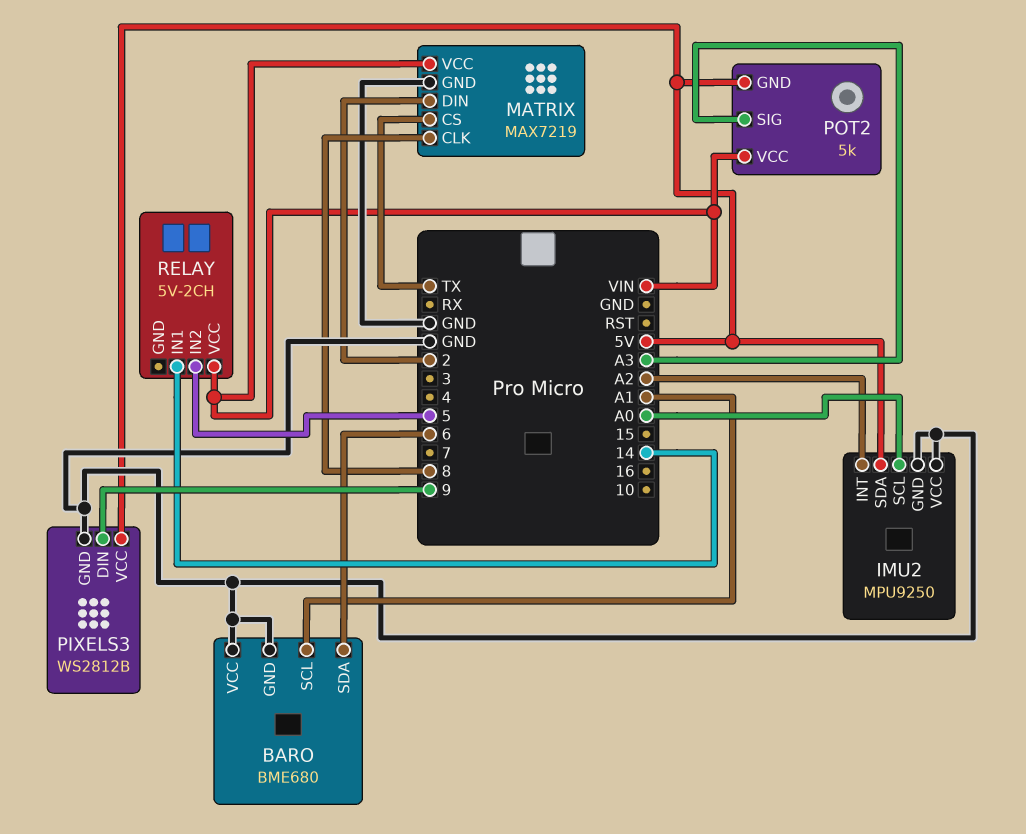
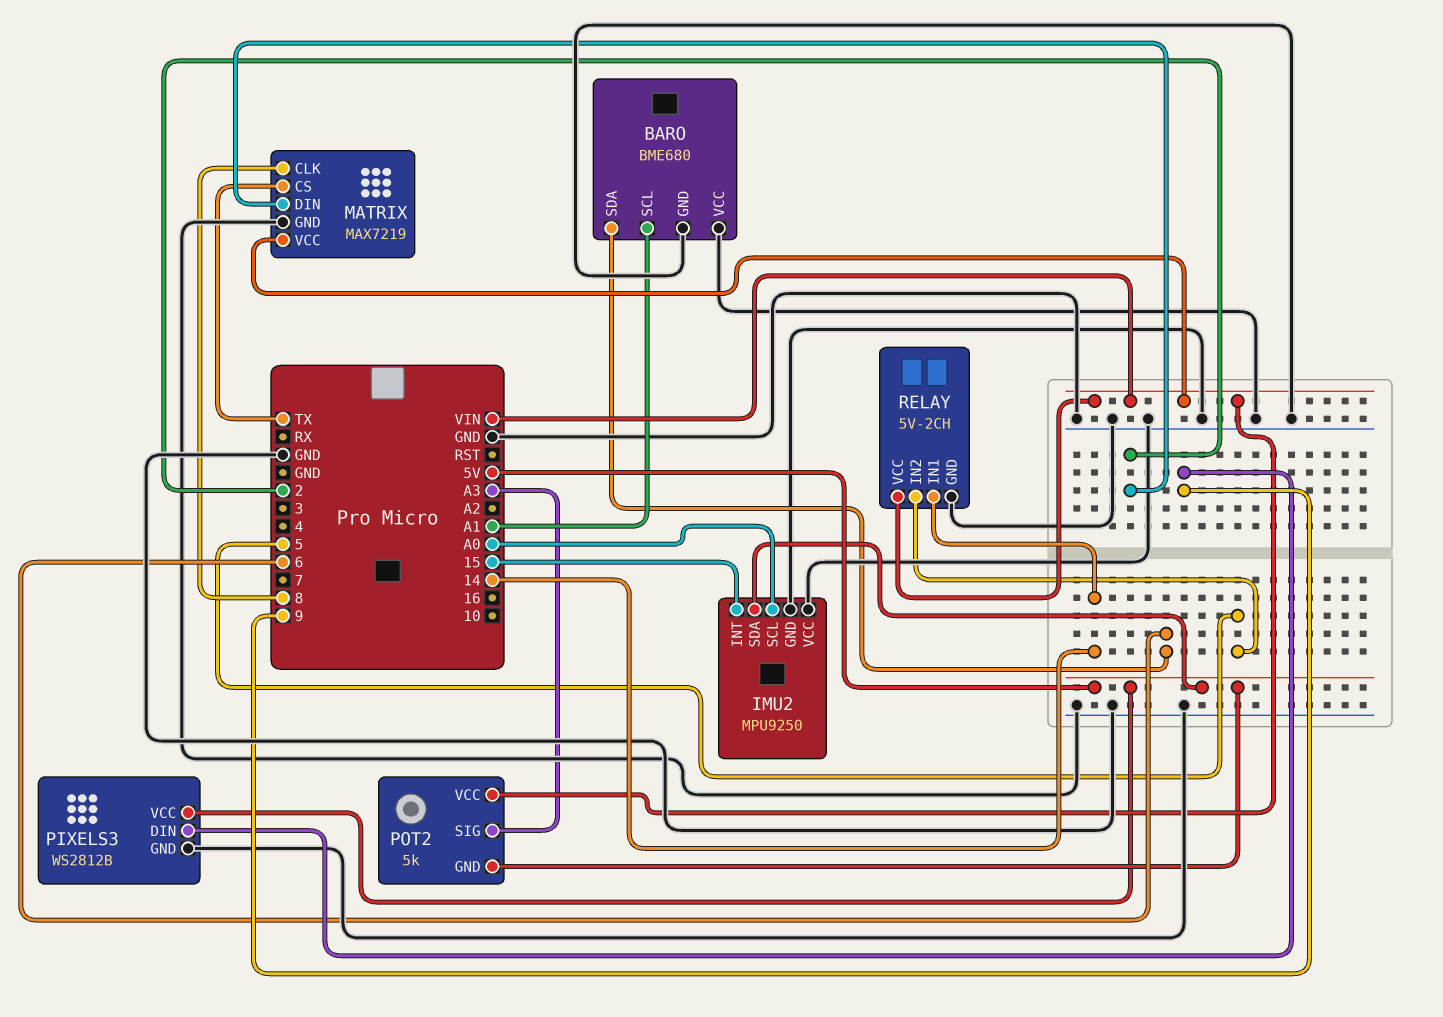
IMU2 pin INT: A2 -> 15
RELAY pin GND: none -> GND

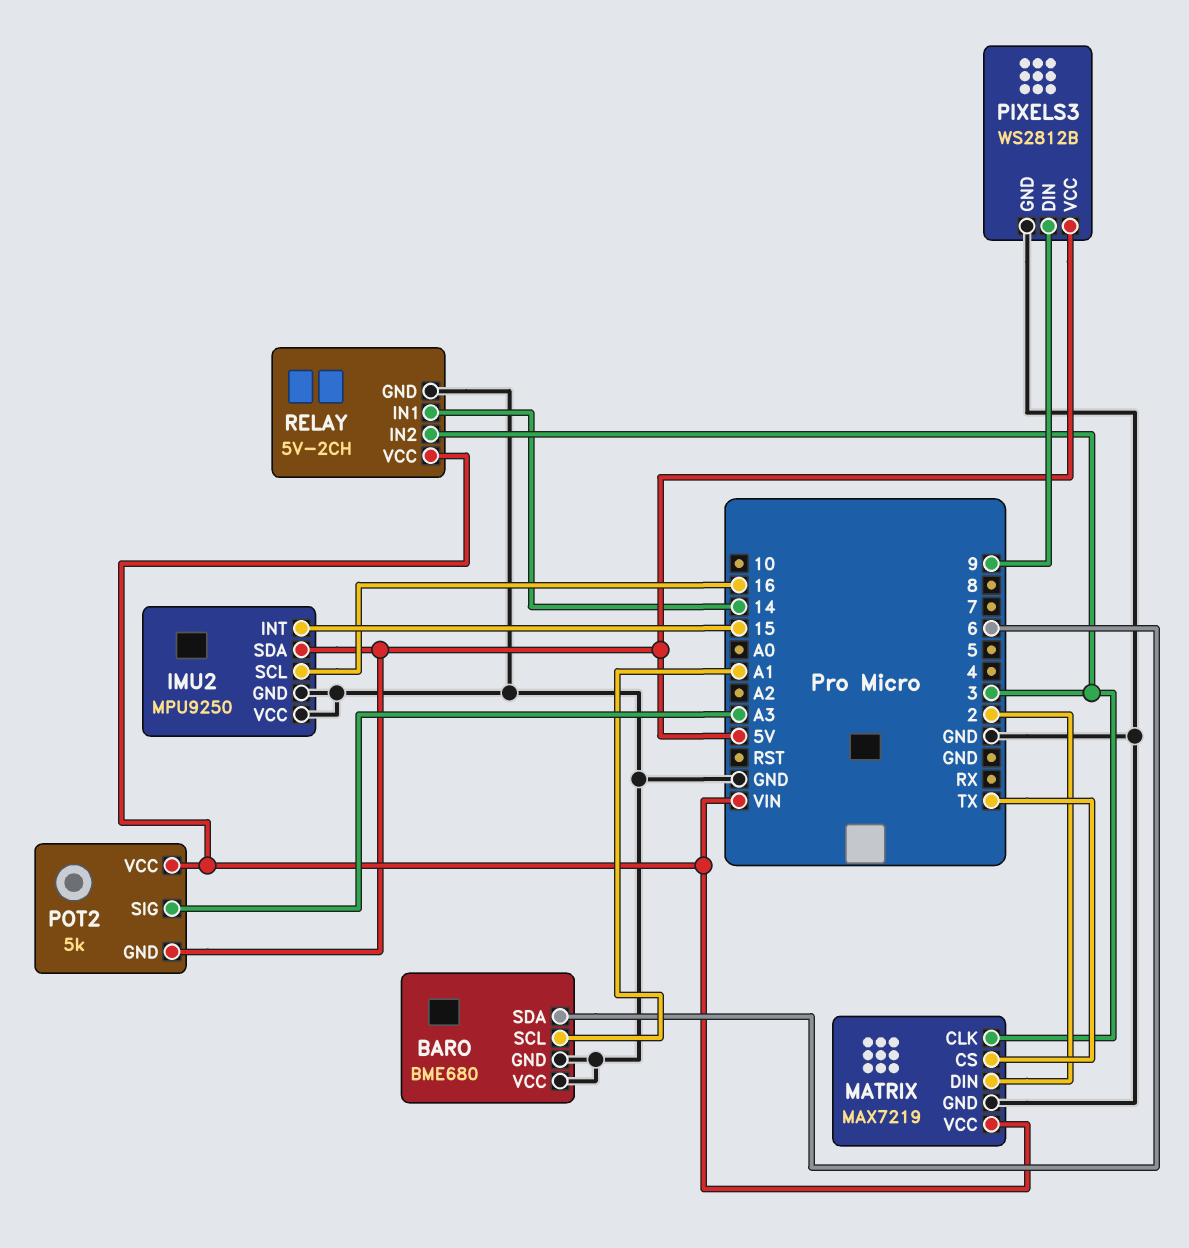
IMU2 pin SCL: A0 -> 16
MATRIX pin CLK: 8 -> 3
RELAY pin IN2: 5 -> 3

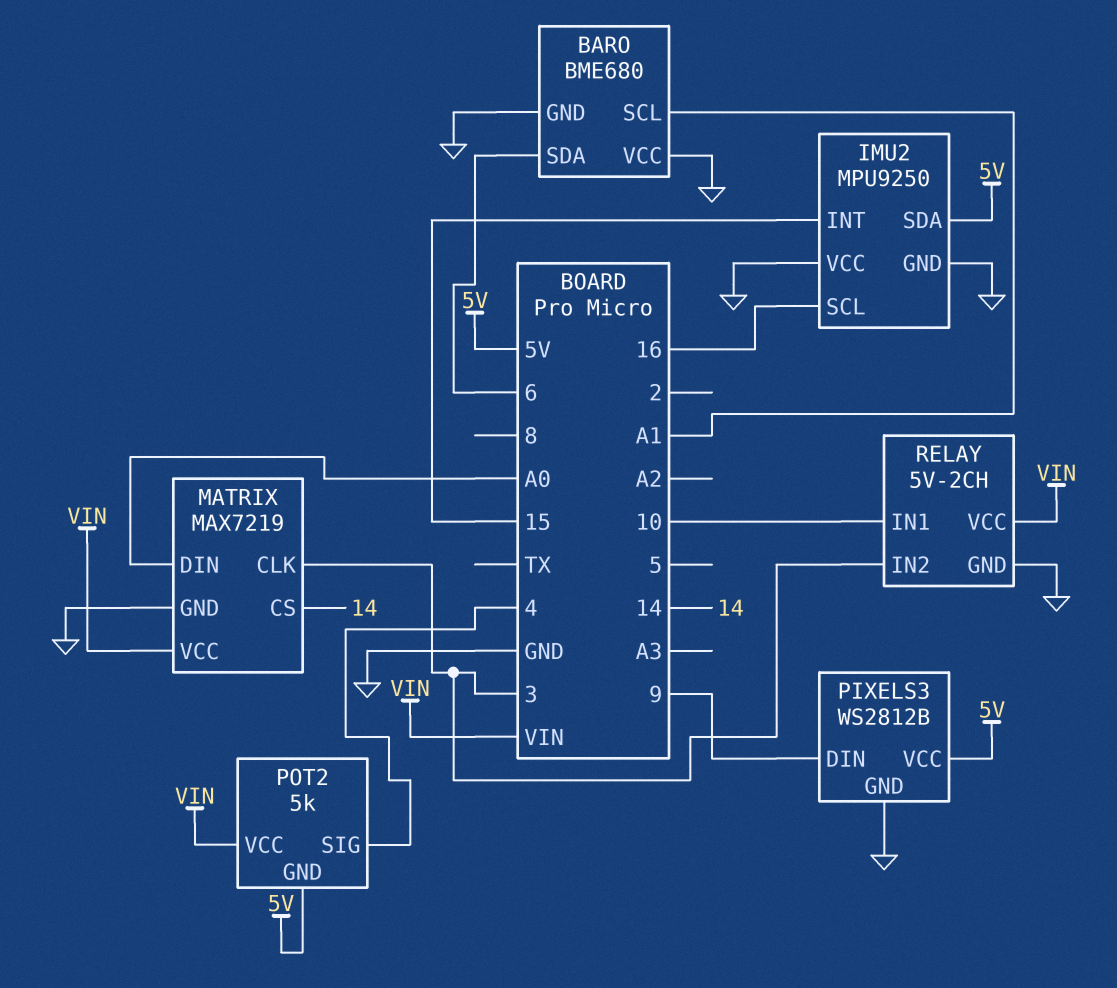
MATRIX pin CS: TX -> 14
MATRIX pin DIN: 2 -> A0
POT2 pin SIG: A3 -> 4
RELAY pin IN1: 14 -> 10

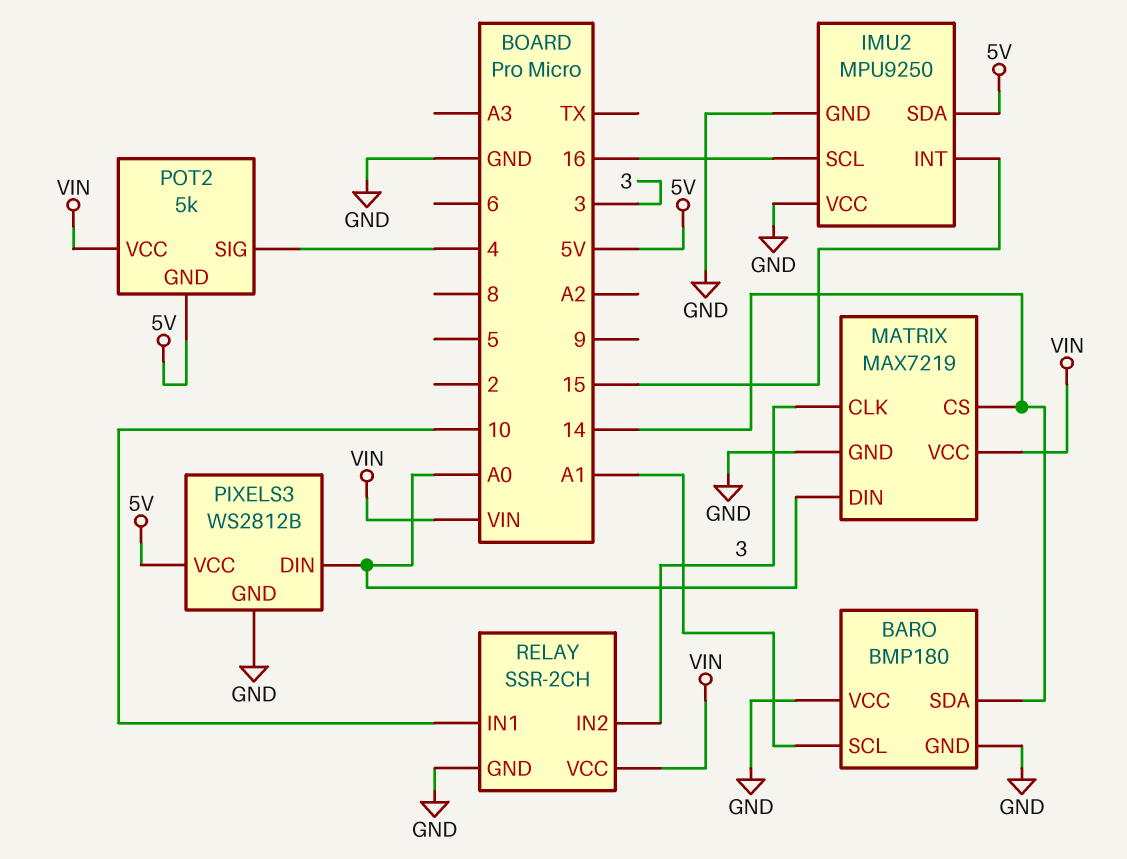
BARO: BME680 -> BMP180
BARO pin SDA: 6 -> 14
PIXELS3 pin DIN: 9 -> A0
RELAY: 5V-2CH -> SSR-2CH

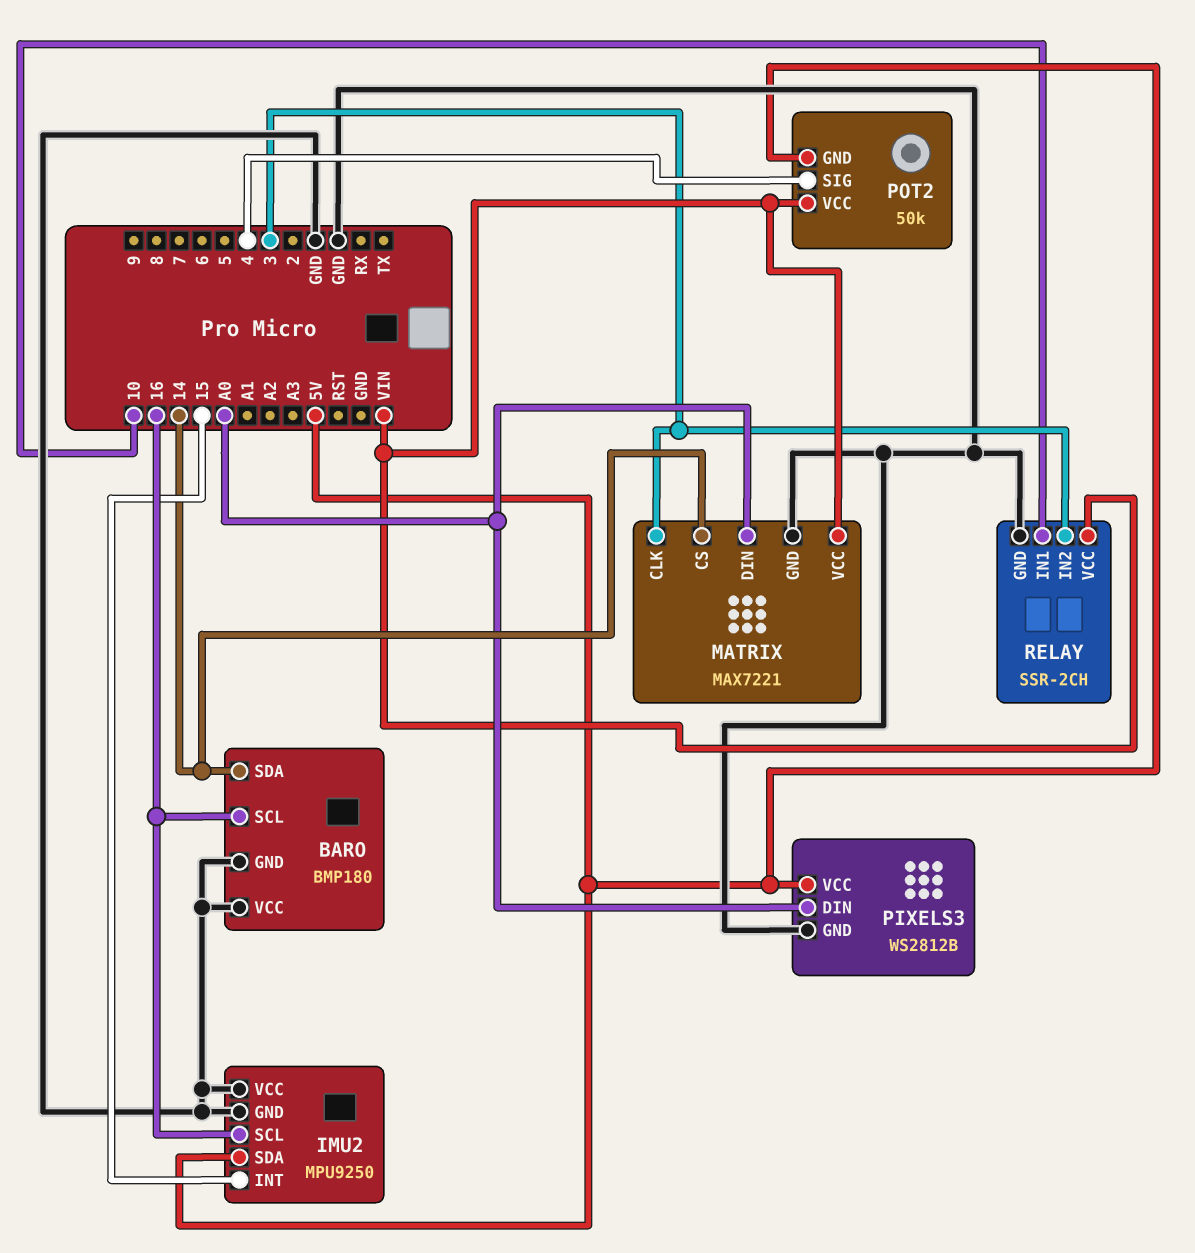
BARO pin SCL: A1 -> 16
MATRIX: MAX7219 -> MAX7221
POT2: 5k -> 50k

